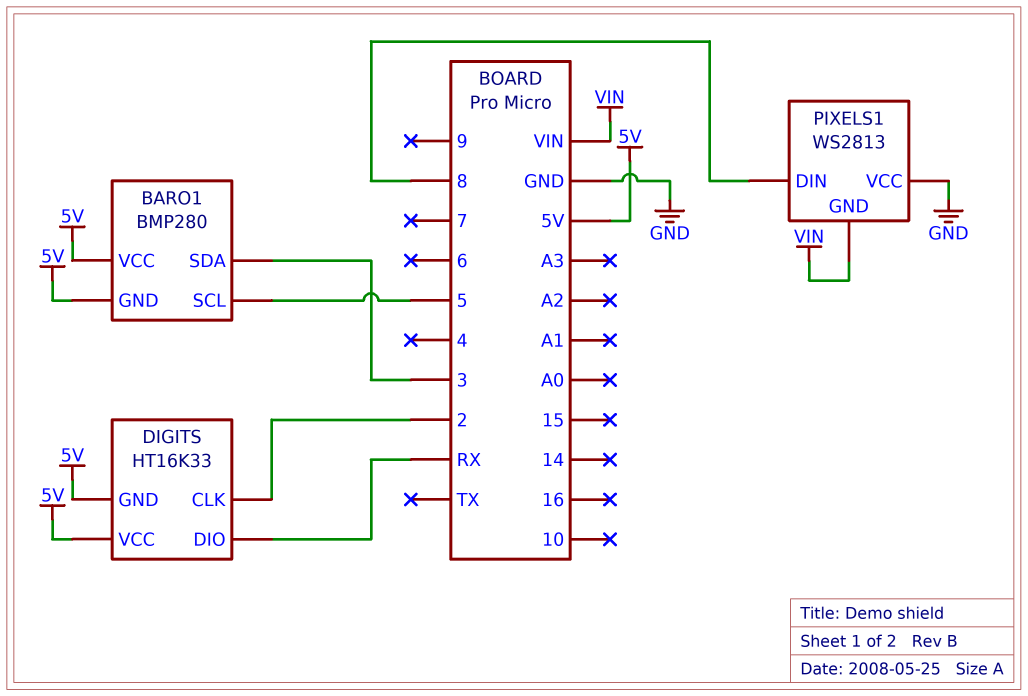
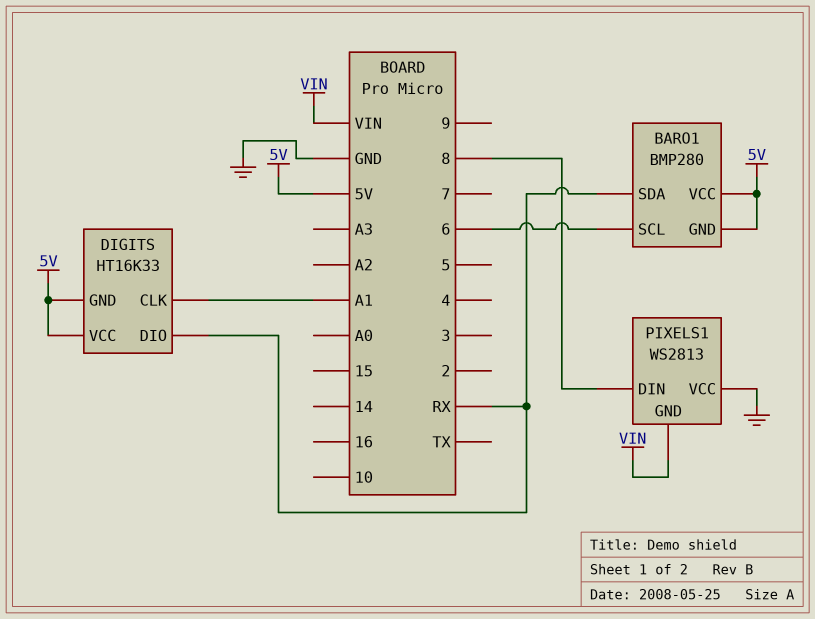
BARO1 pin SCL: 5 -> 6
BARO1 pin SDA: 3 -> RX
DIGITS pin CLK: 2 -> A1

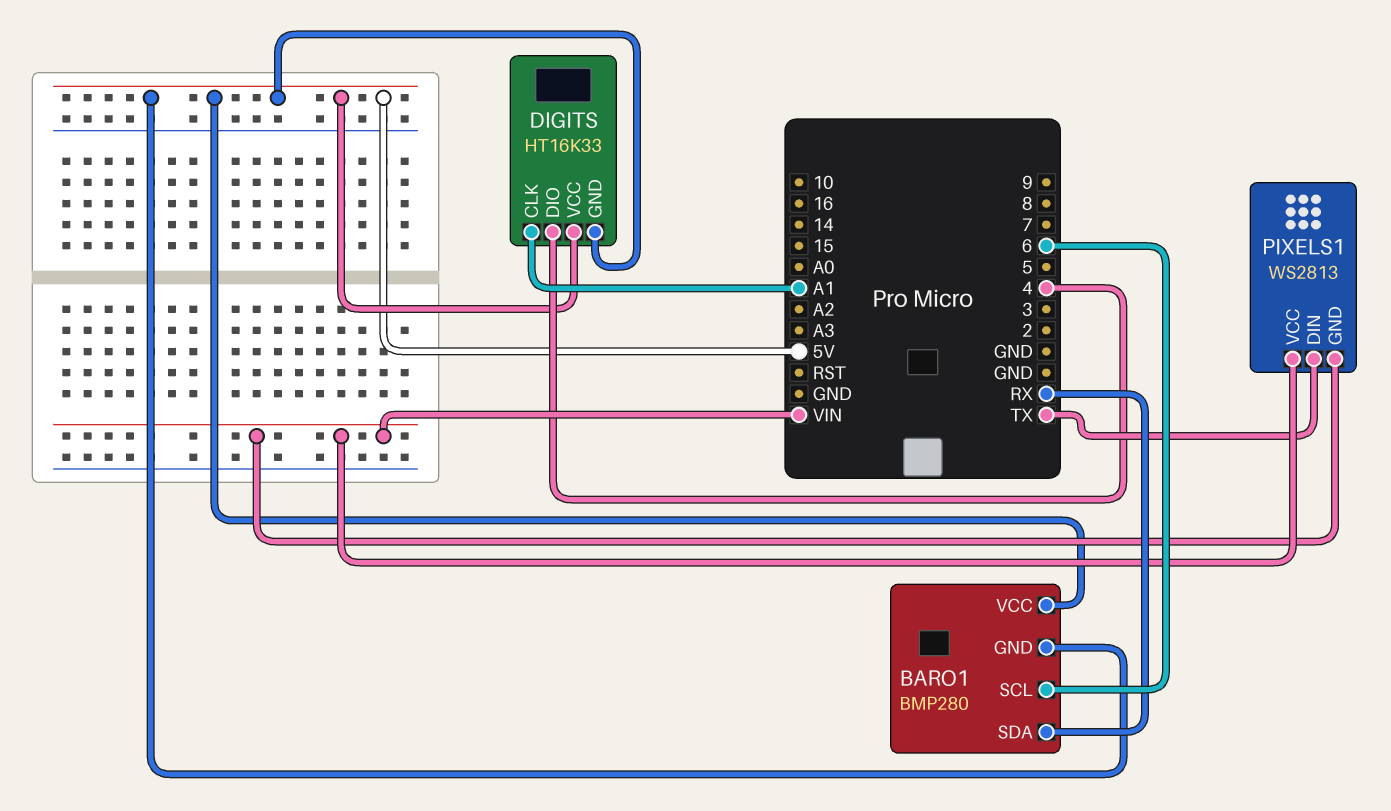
DIGITS pin DIO: RX -> 4
PIXELS1 pin DIN: 8 -> TX
PIXELS1 pin VCC: GND -> VIN

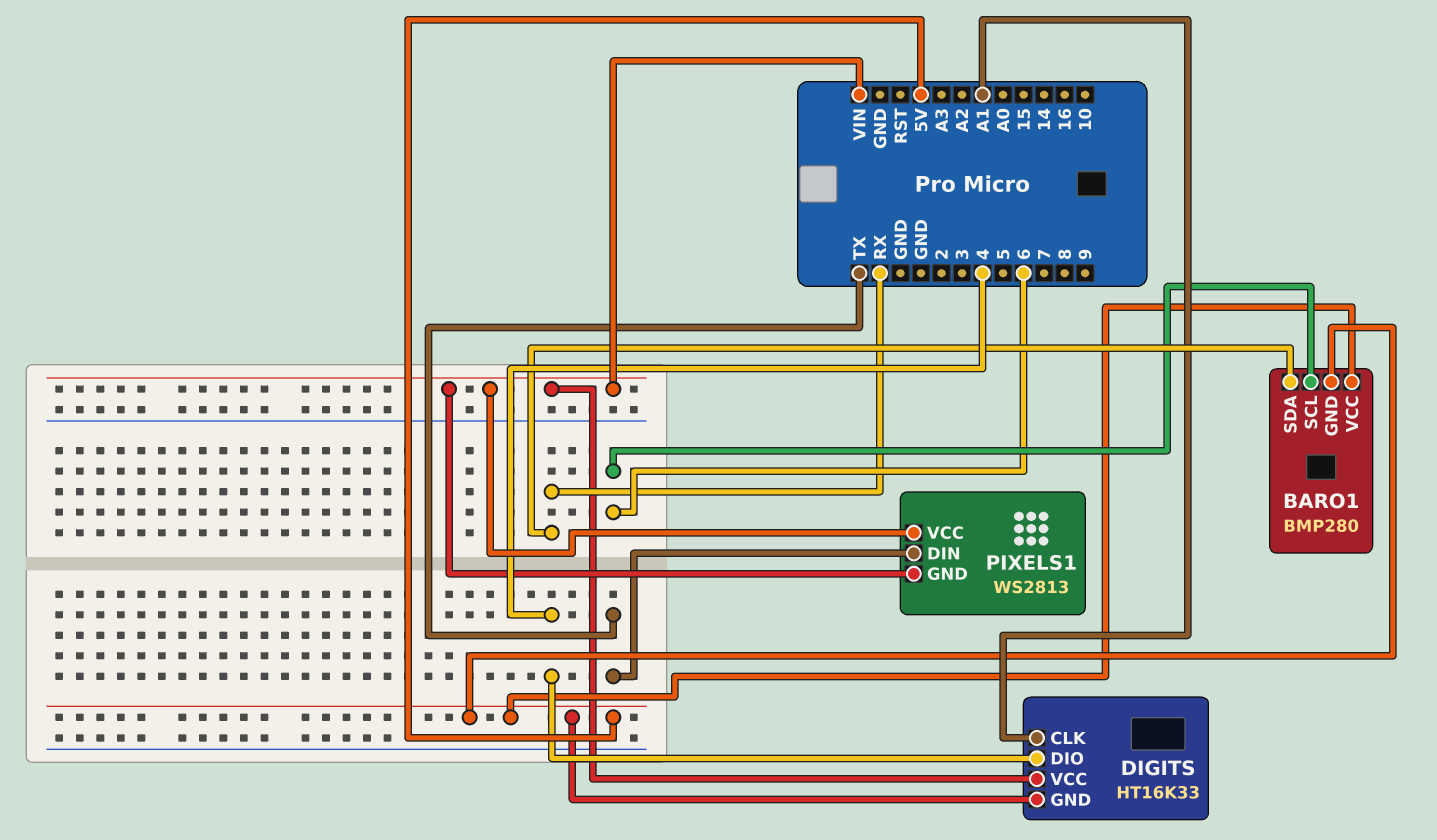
DIGITS pin VCC: 5V -> VIN

